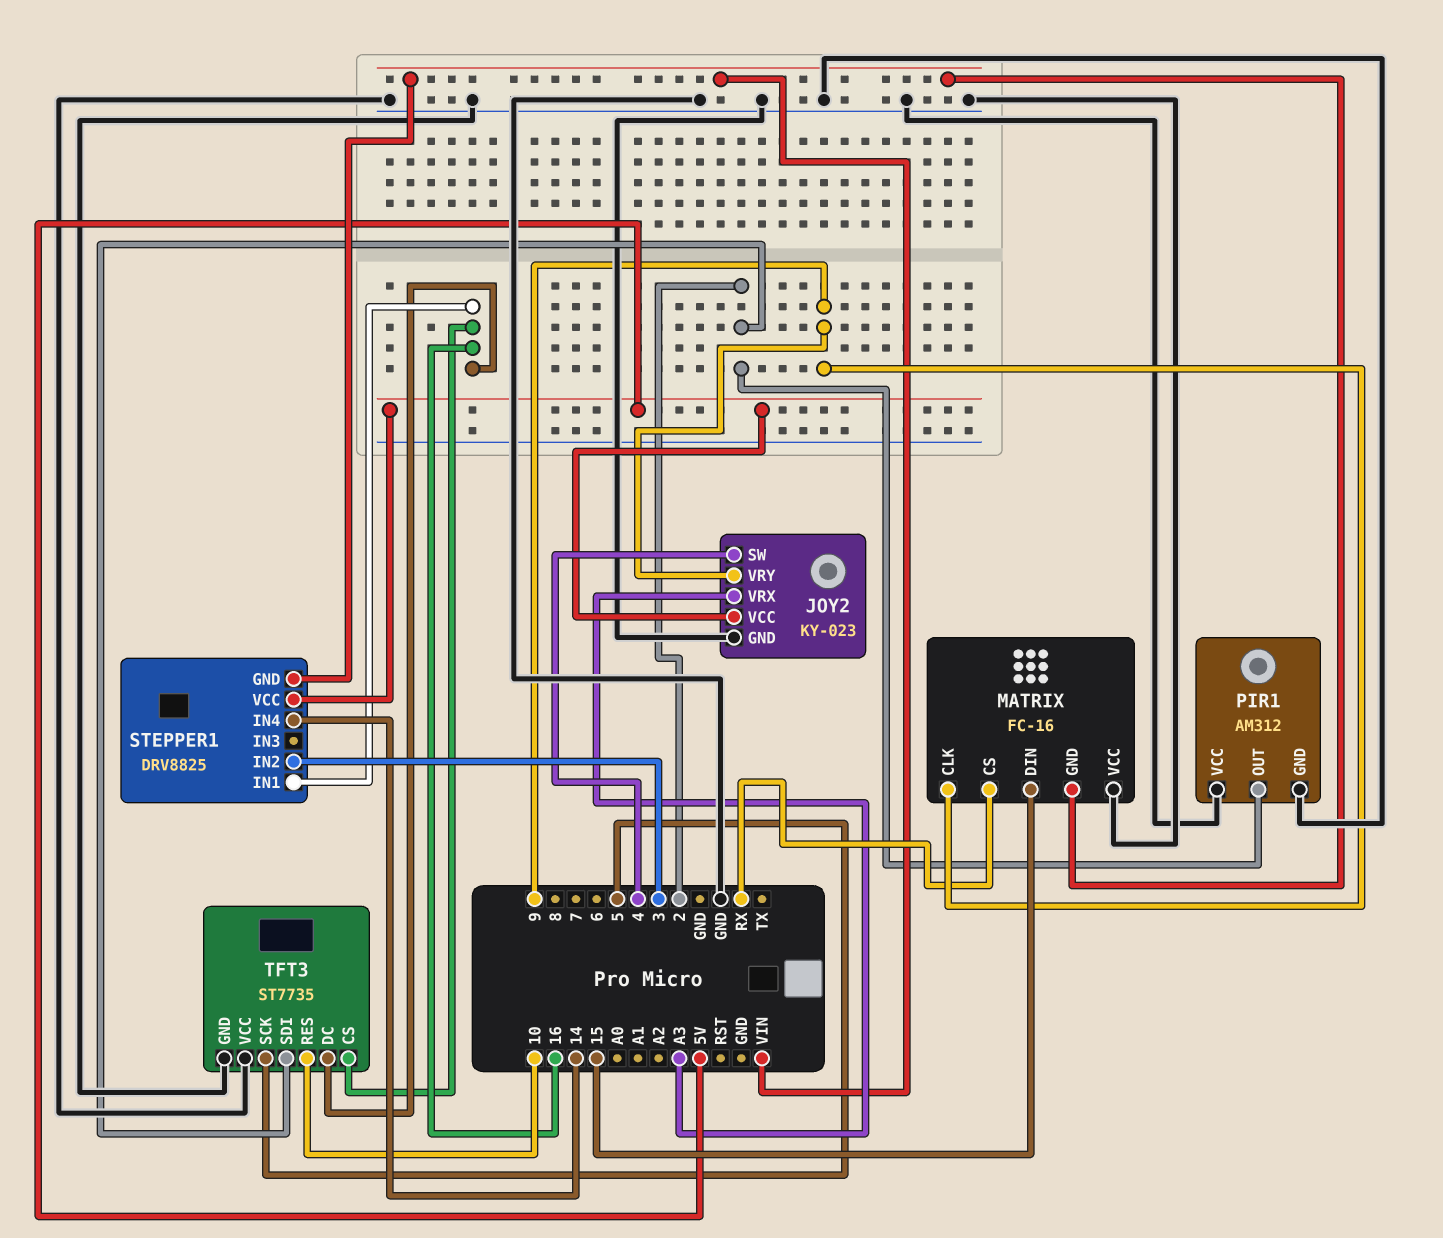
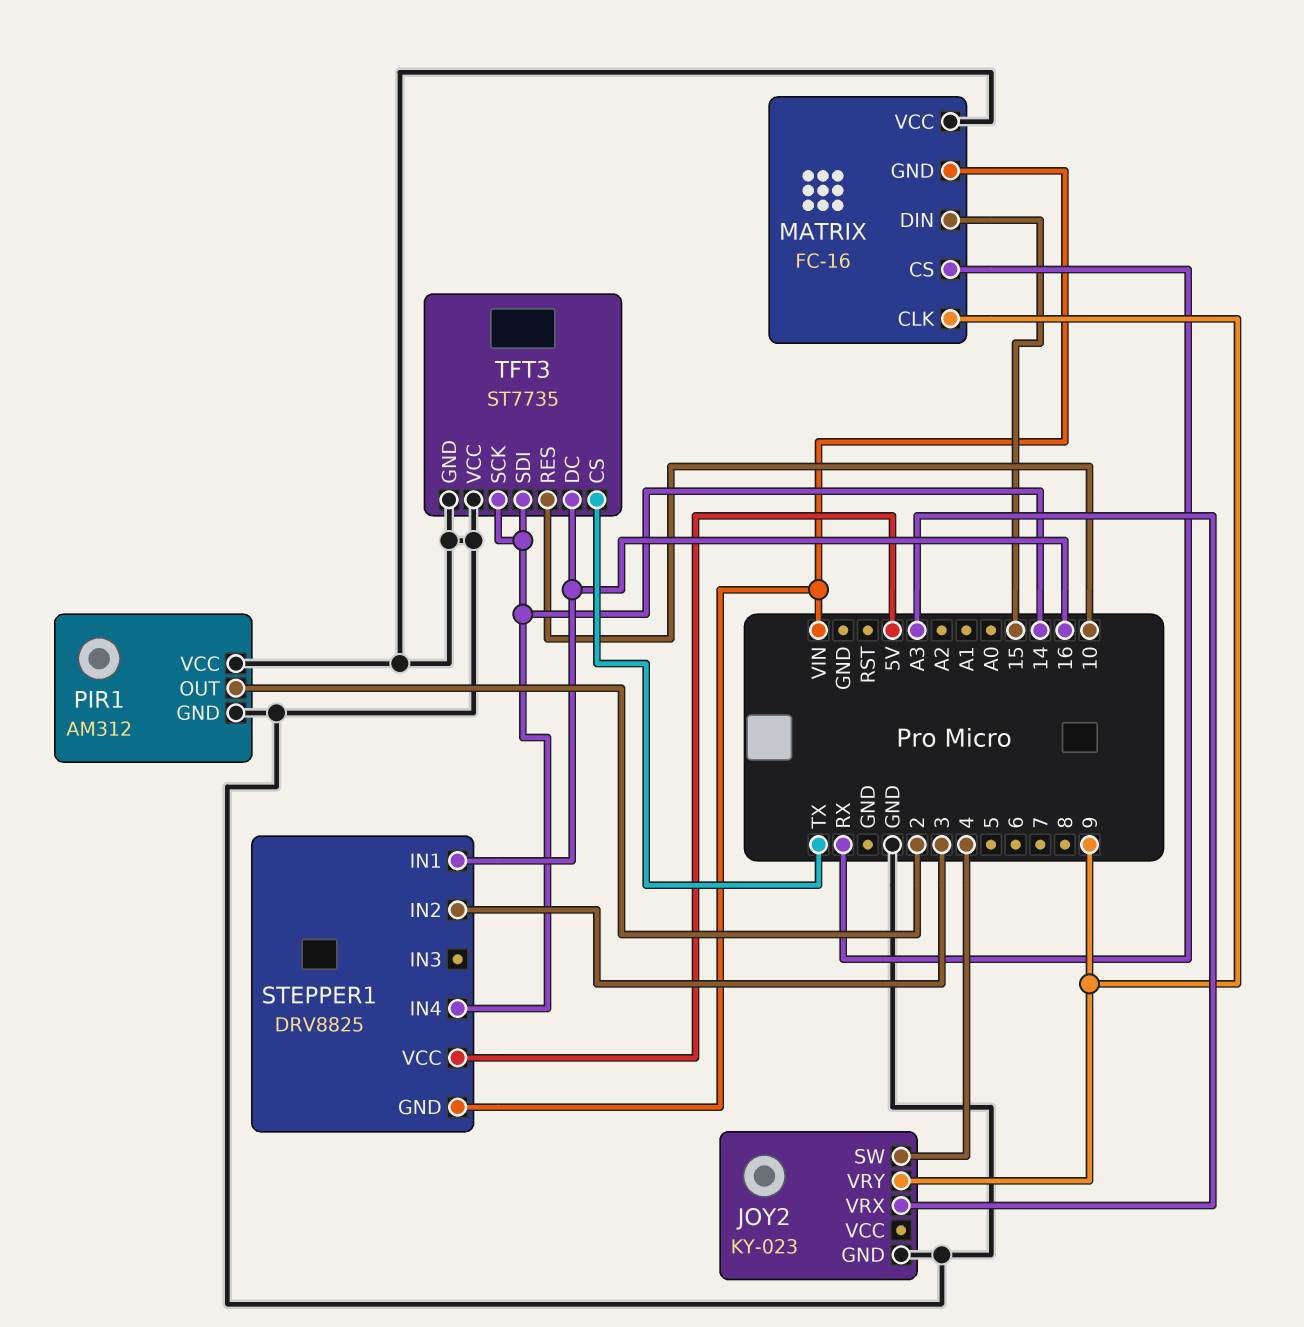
JOY2 pin VCC: 5V -> none
TFT3 pin CS: 16 -> TX
TFT3 pin SCK: 5 -> 14
TFT3 pin SDI: 2 -> 14

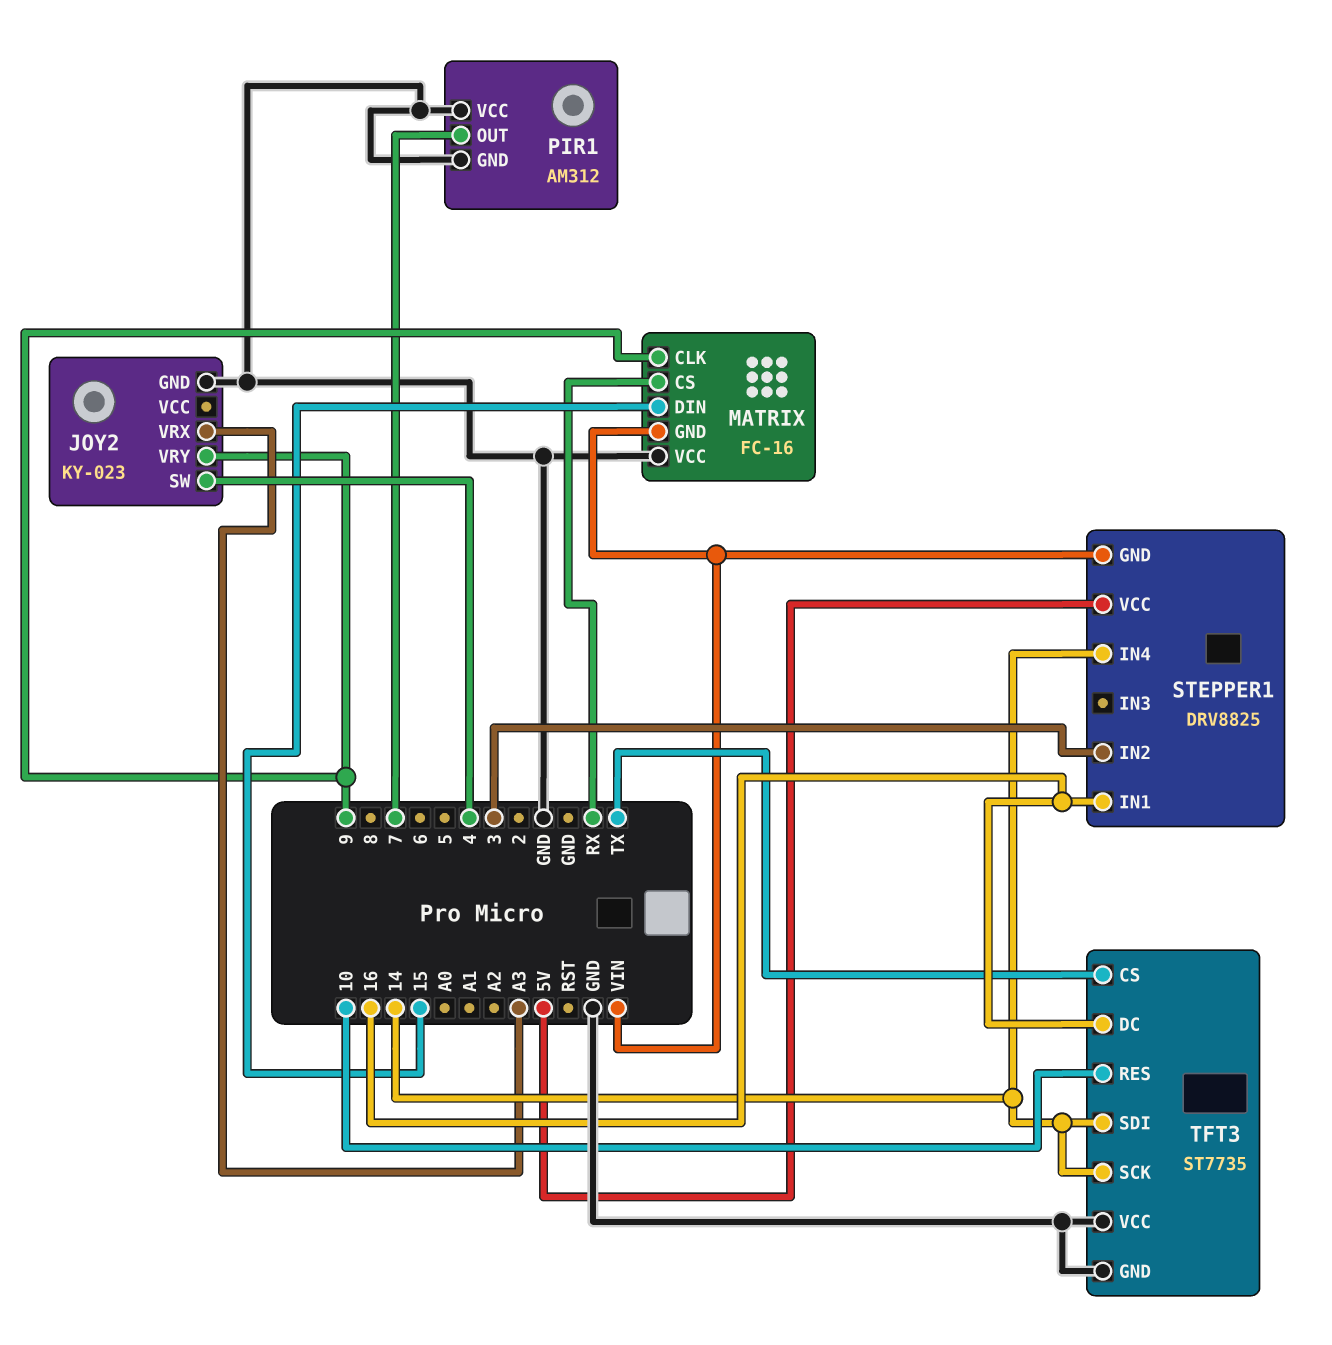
PIR1 pin OUT: 2 -> 7

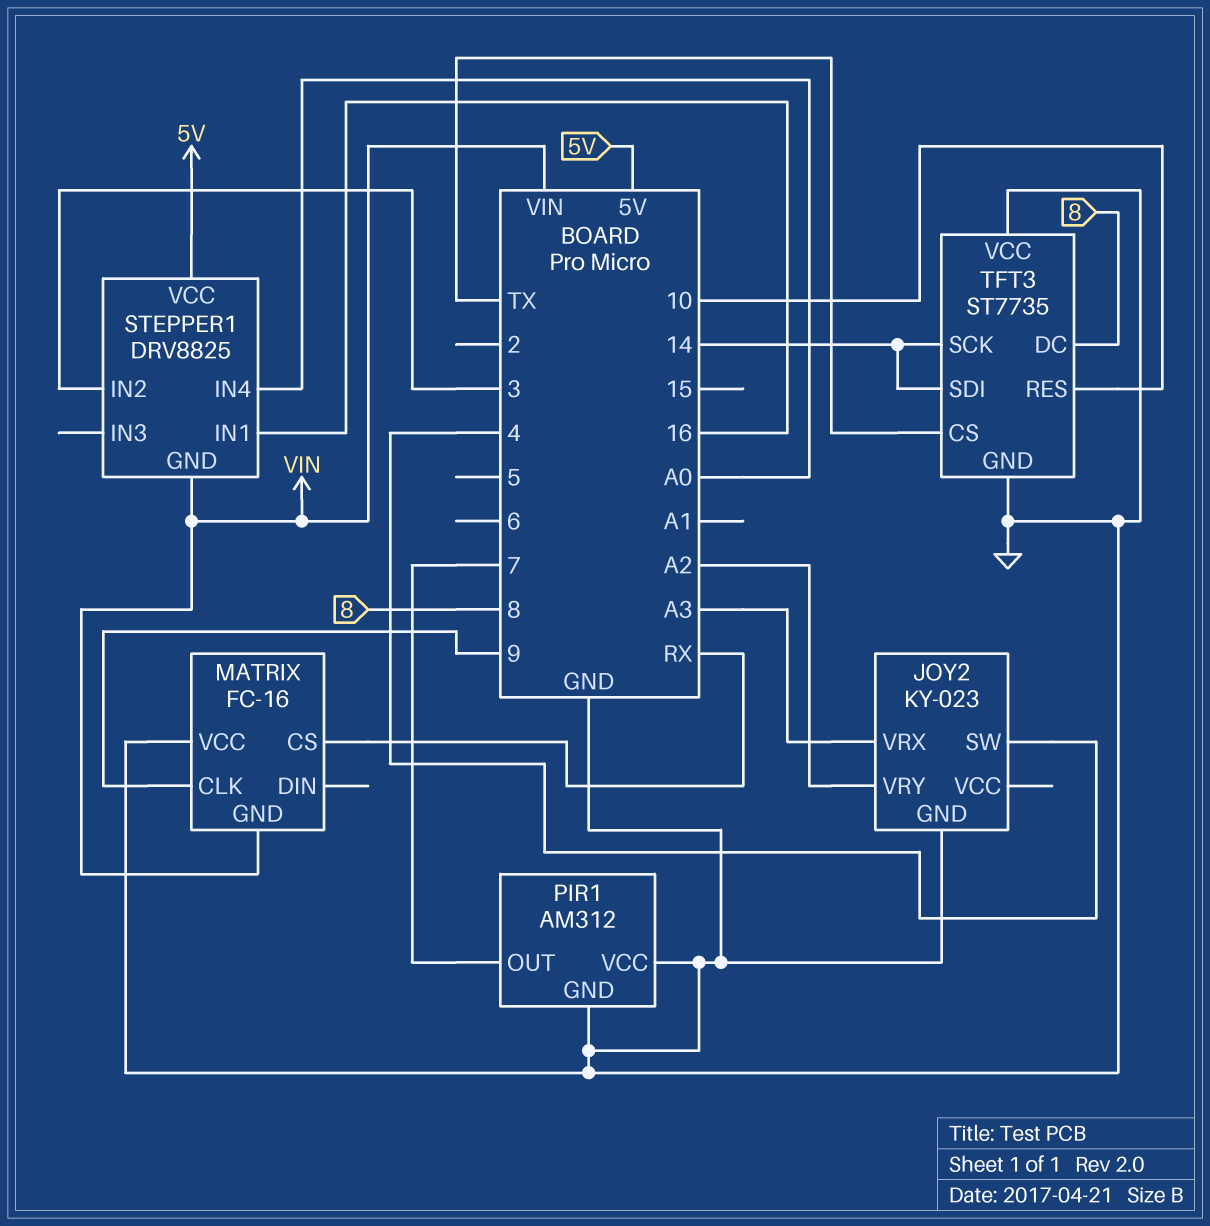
JOY2 pin VRY: 9 -> A2
MATRIX pin DIN: 15 -> none
STEPPER1 pin IN4: 14 -> A0
TFT3 pin DC: 16 -> 8

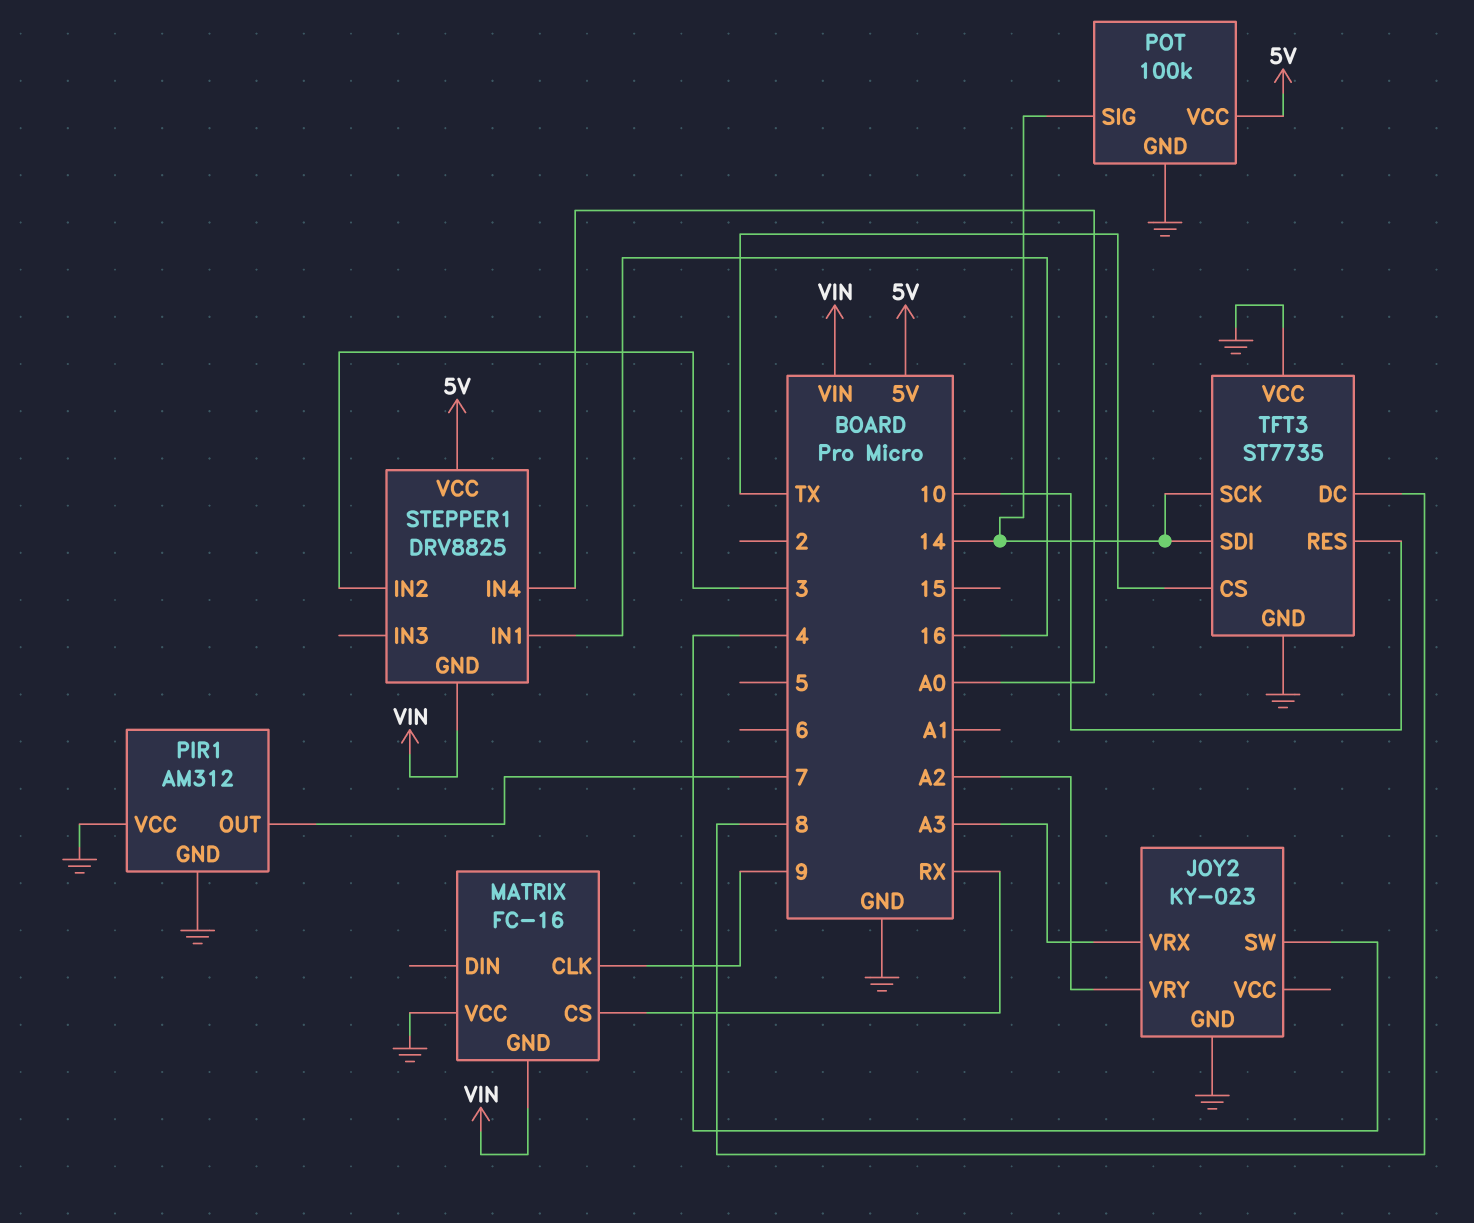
POT: none -> 100k
POT pin GND: none -> GND
POT pin SIG: none -> 14
POT pin VCC: none -> 5V

